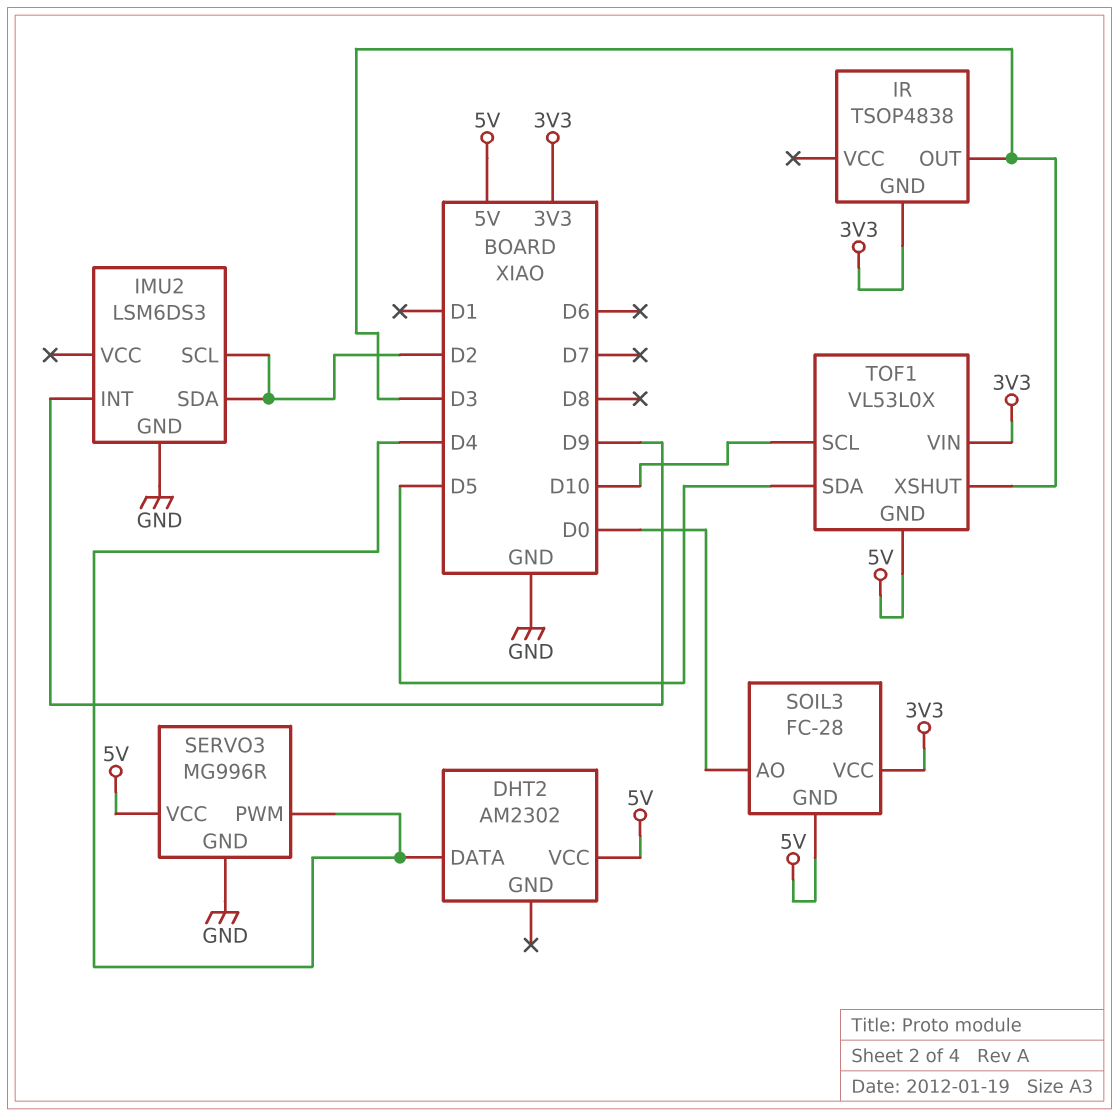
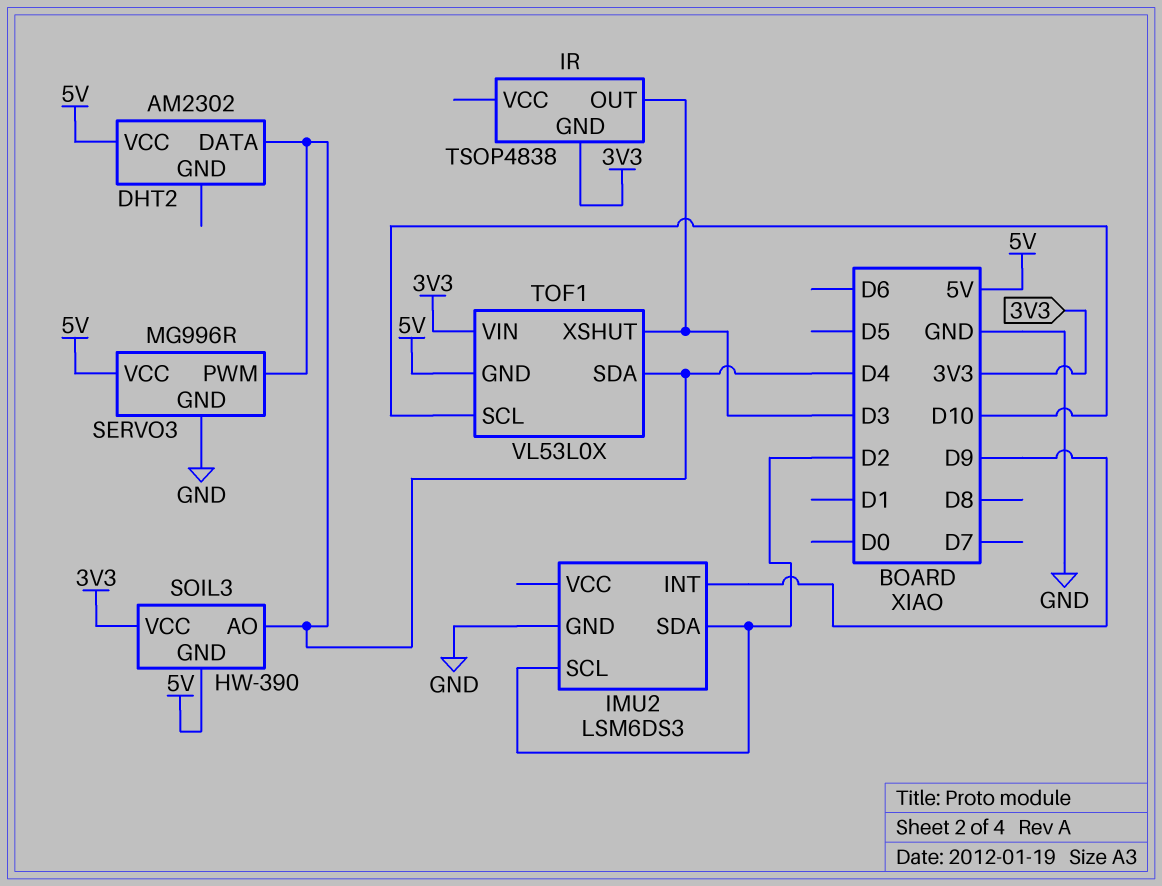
SOIL3: FC-28 -> HW-390
SOIL3 pin AO: D0 -> D4
TOF1 pin SDA: D5 -> D4

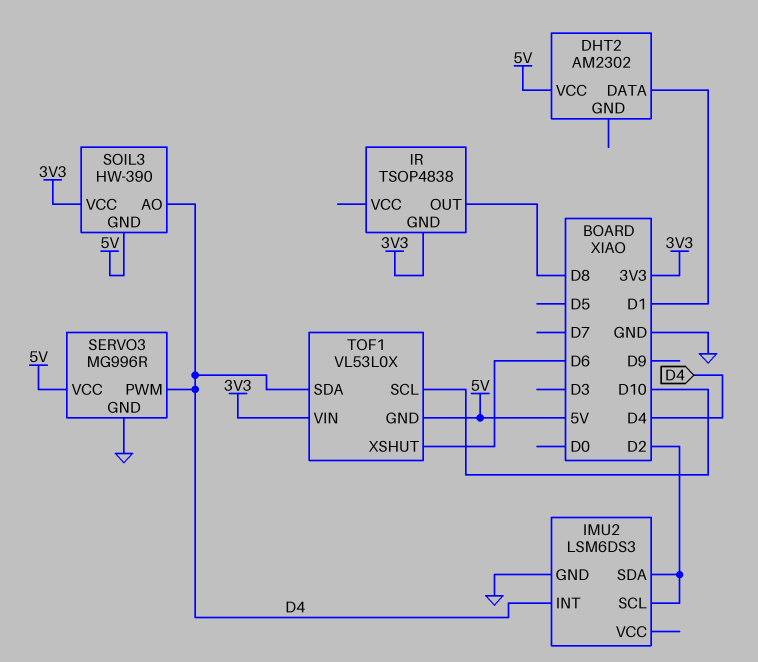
DHT2 pin DATA: D4 -> D1
IMU2 pin INT: D9 -> D4
IR pin OUT: D3 -> D8
TOF1 pin XSHUT: D3 -> D6

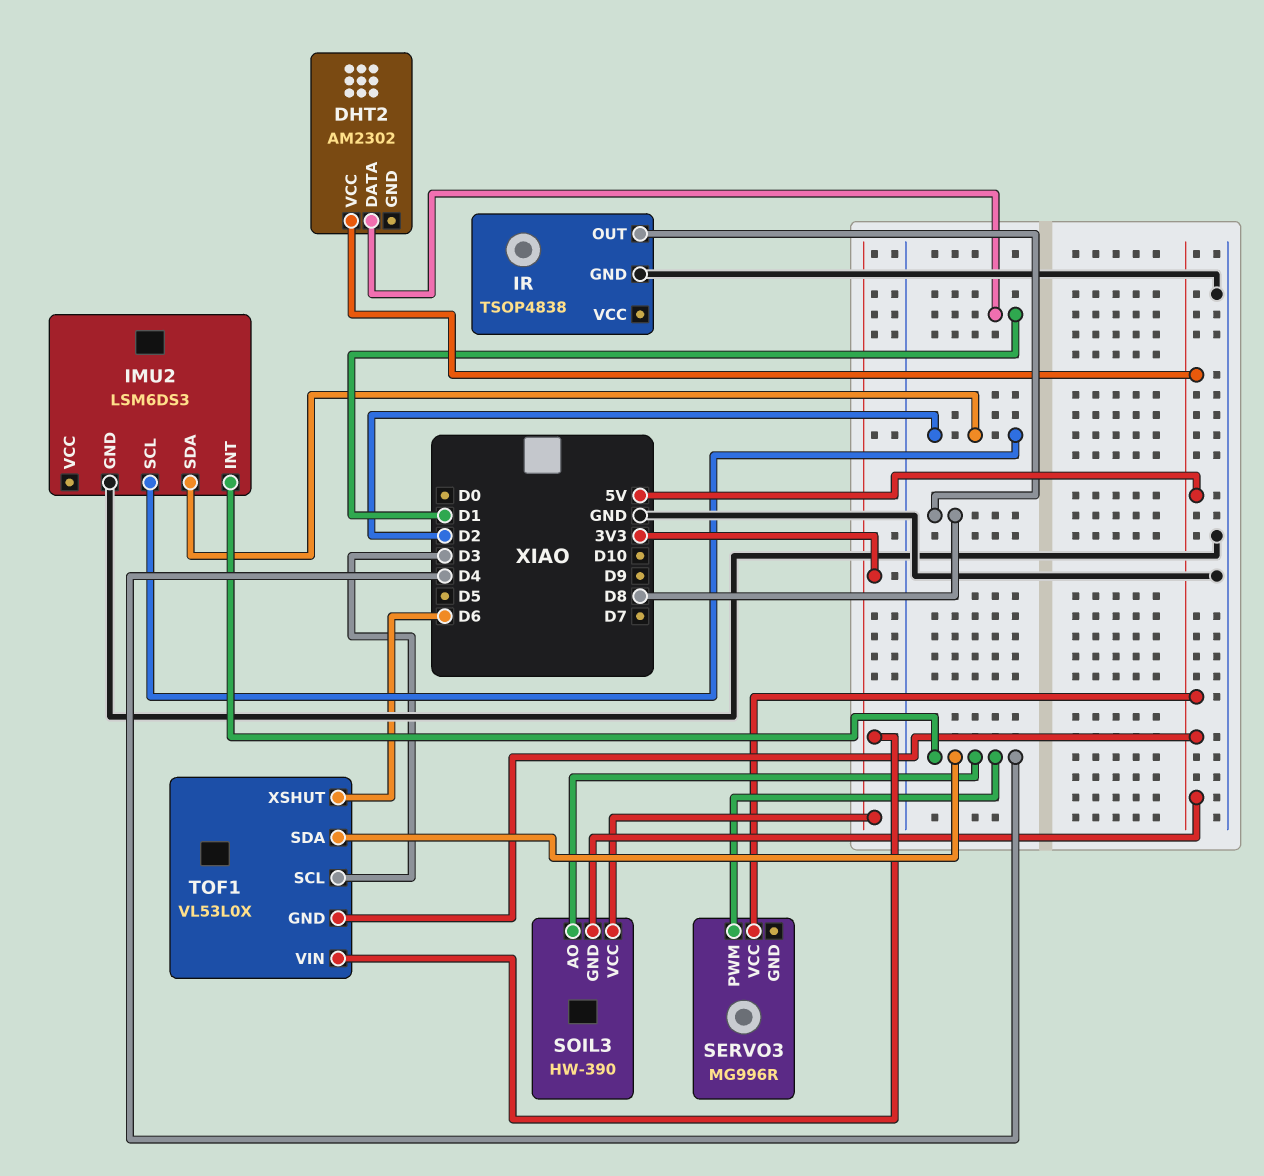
IR pin GND: 3V3 -> GND
SERVO3 pin GND: GND -> none
TOF1 pin SCL: D10 -> D3

